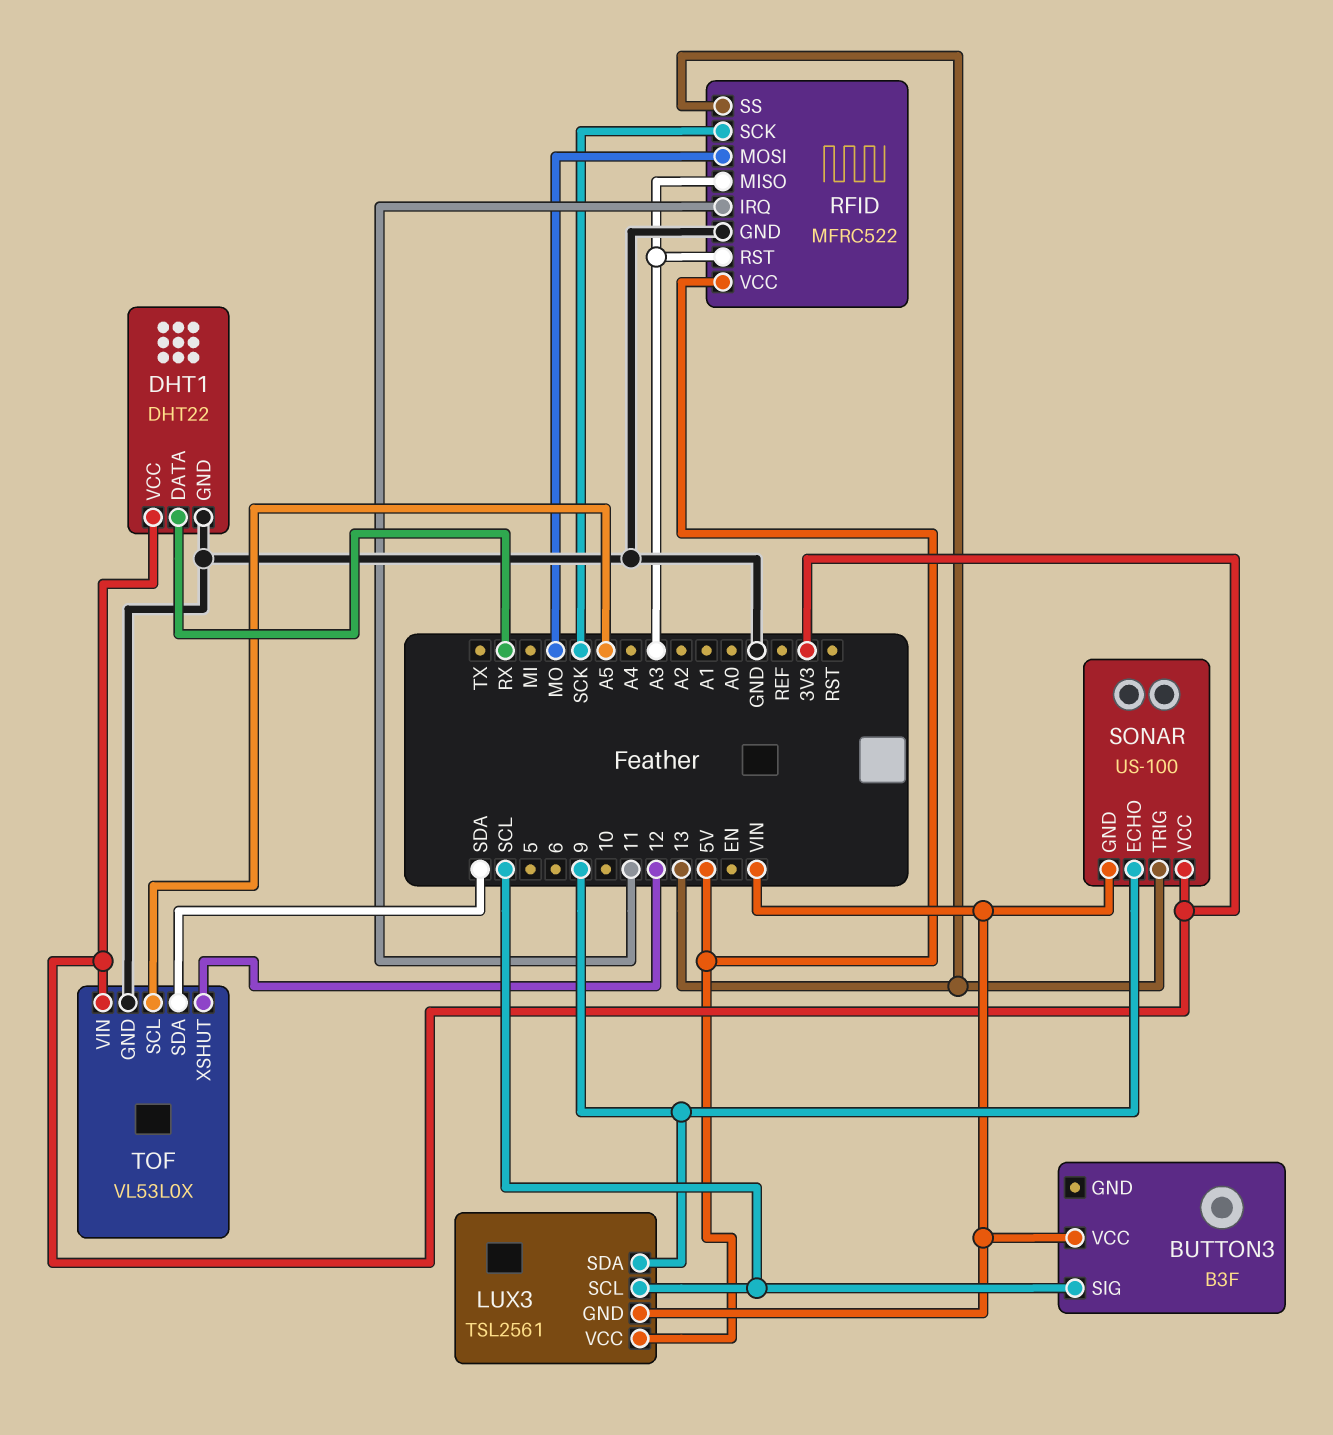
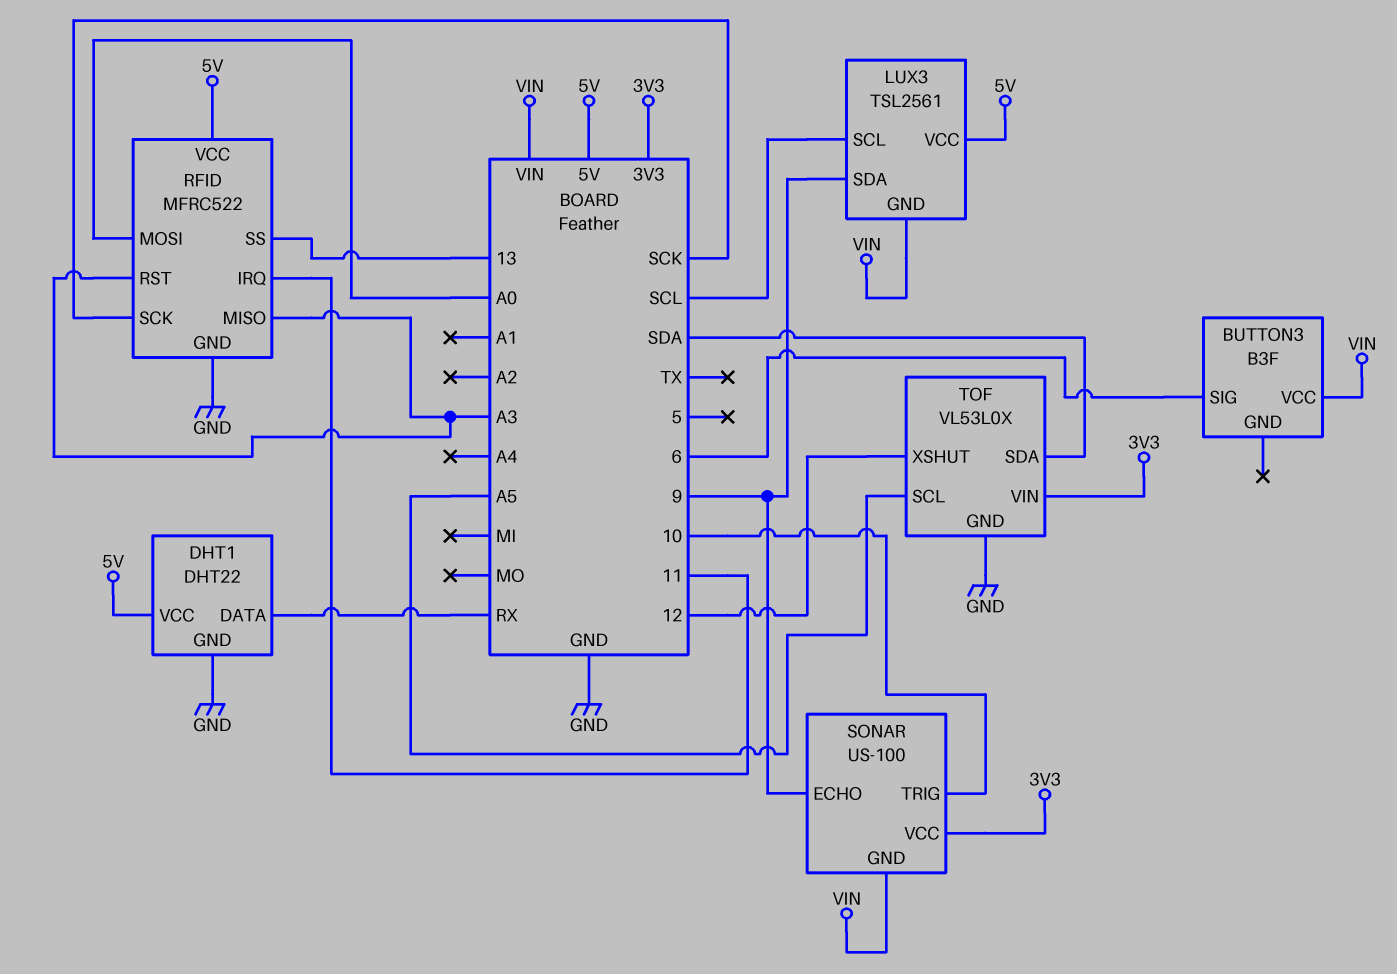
BUTTON3 pin SIG: SCL -> 6
DHT1 pin VCC: 3V3 -> 5V
RFID pin MOSI: MO -> A0
SONAR pin TRIG: 13 -> 10

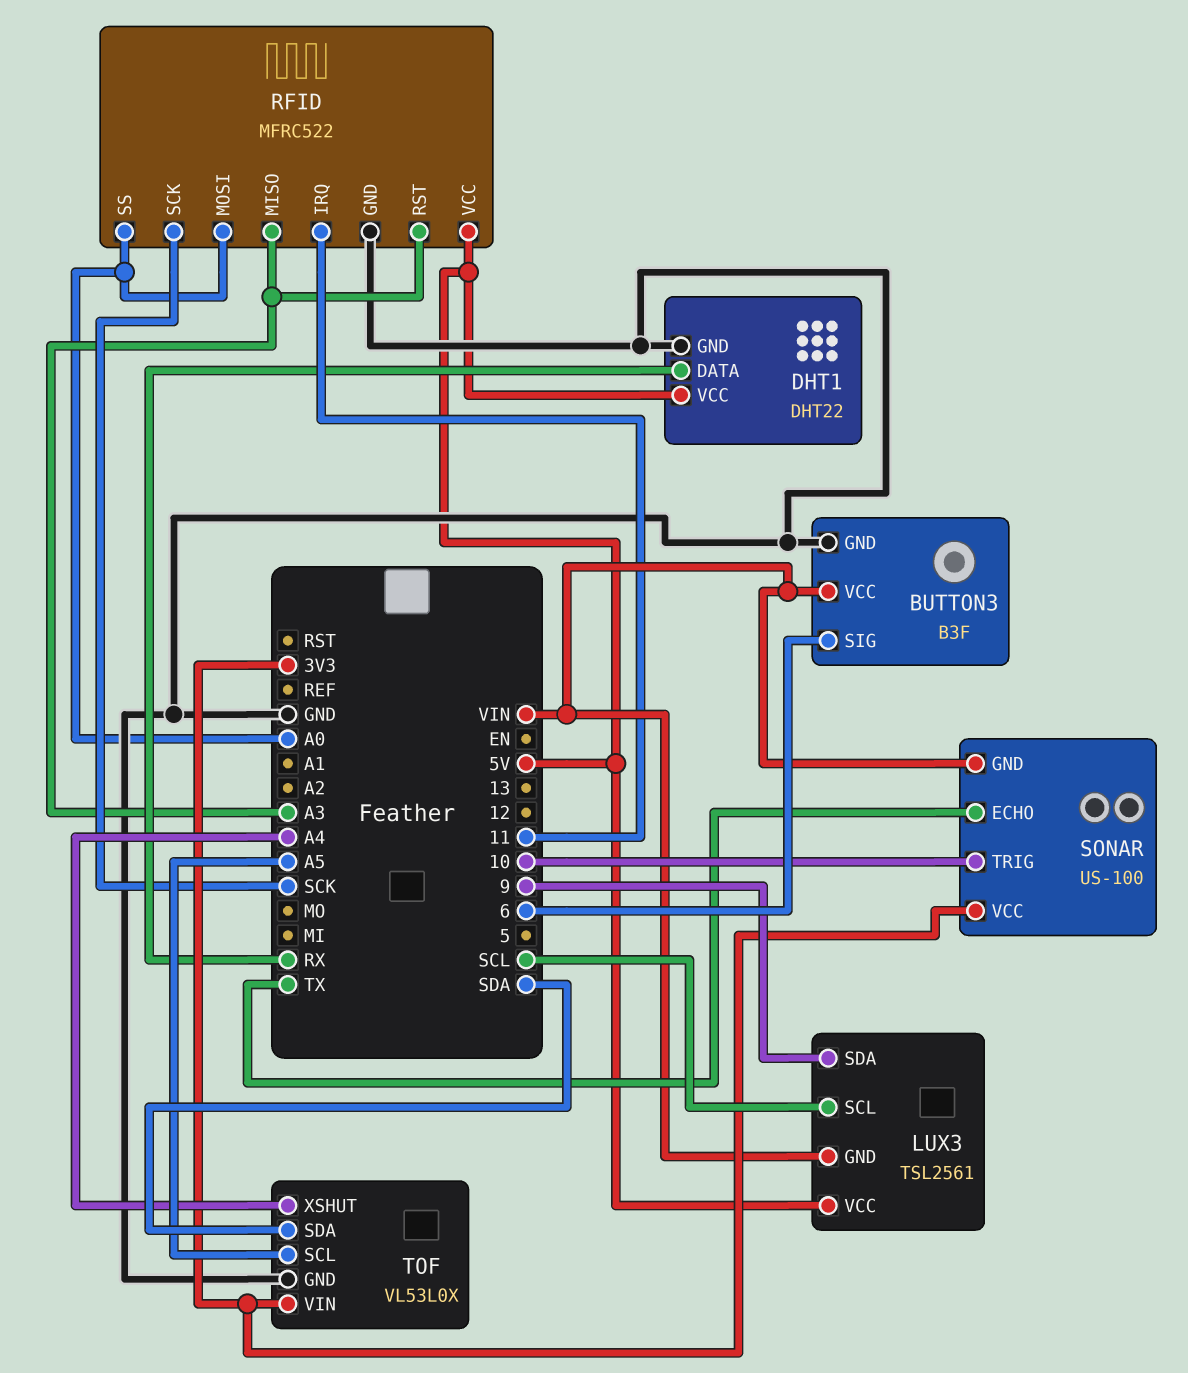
BUTTON3 pin GND: none -> GND
RFID pin SS: 13 -> A0
SONAR pin ECHO: 9 -> TX
TOF pin XSHUT: 12 -> A4

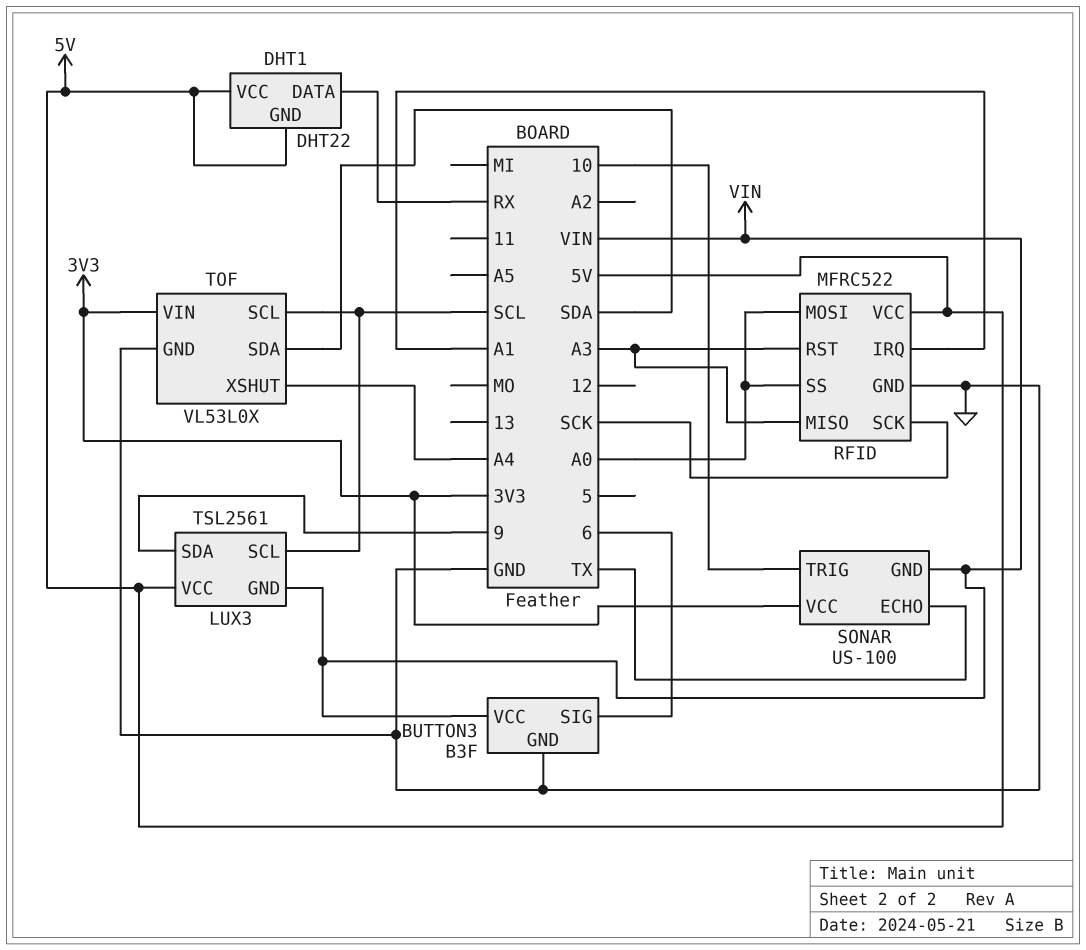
DHT1 pin GND: GND -> 5V
RFID pin IRQ: 11 -> A1
TOF pin SCL: A5 -> SCL

